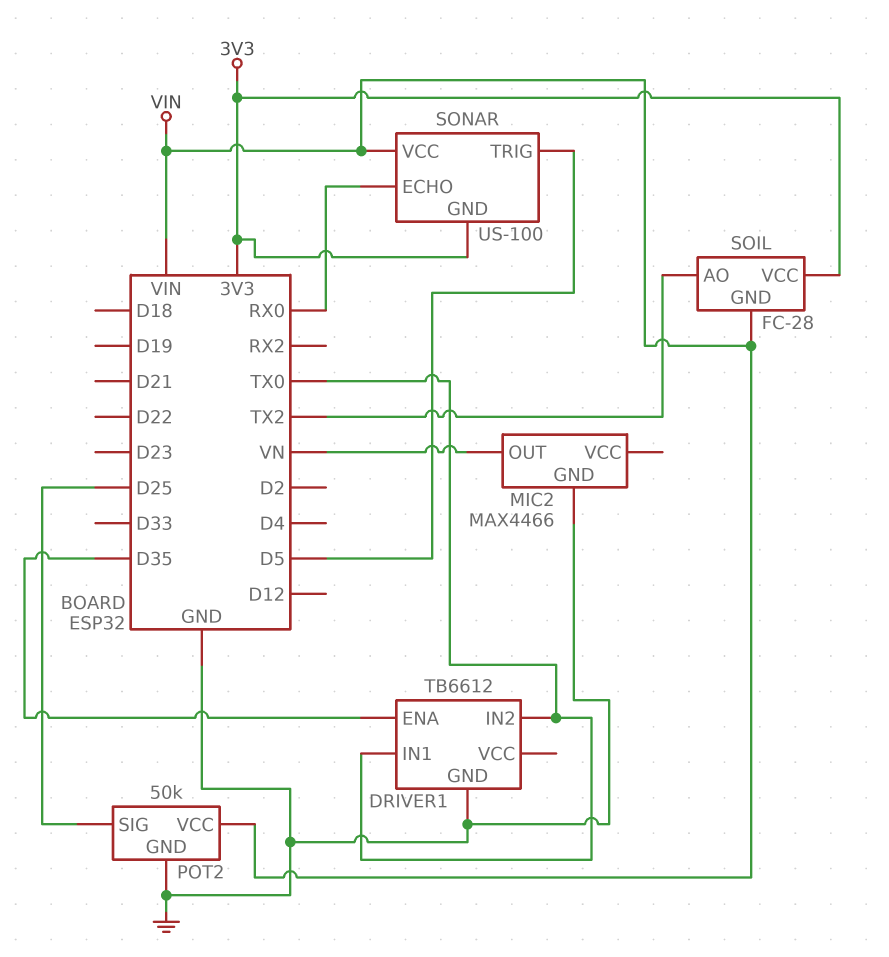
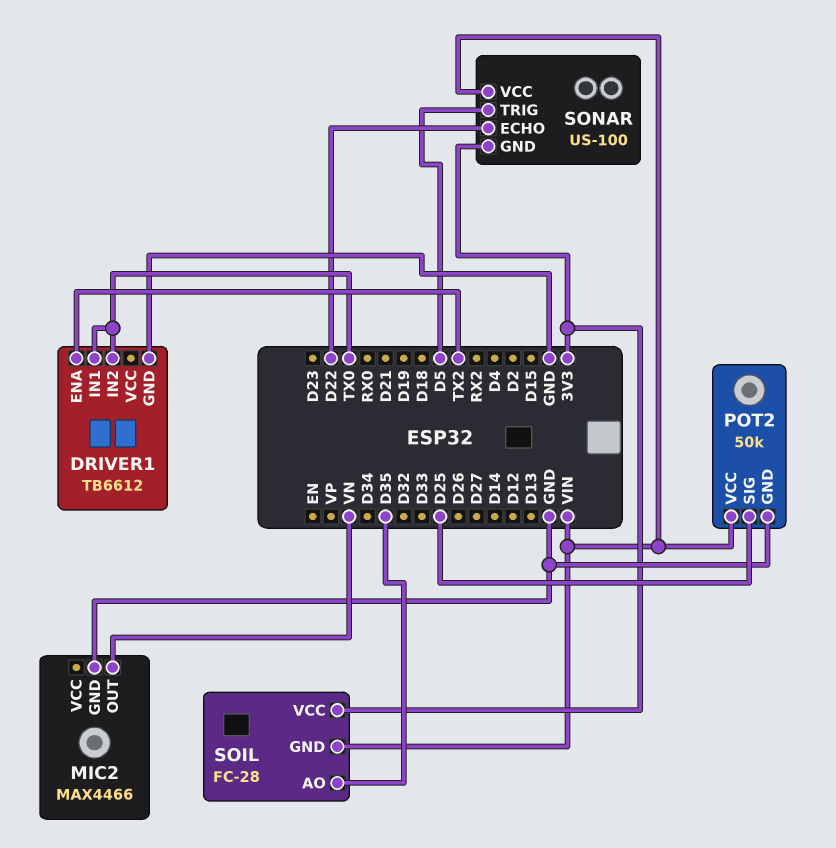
DRIVER1 pin ENA: D35 -> TX2
SOIL pin AO: TX2 -> D35
SONAR pin ECHO: RX0 -> D22

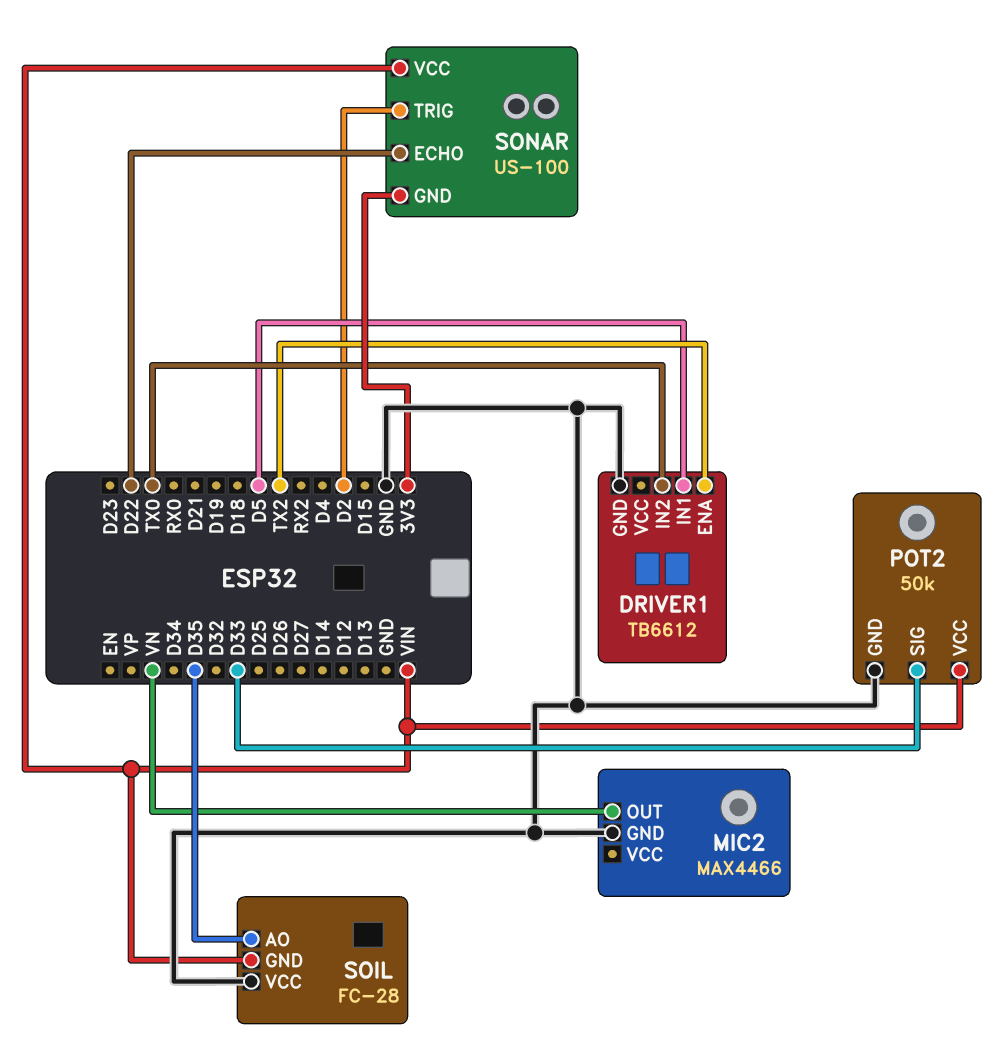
DRIVER1 pin IN1: TX0 -> D5
POT2 pin SIG: D25 -> D33
SOIL pin VCC: 3V3 -> GND
SONAR pin TRIG: D5 -> D2

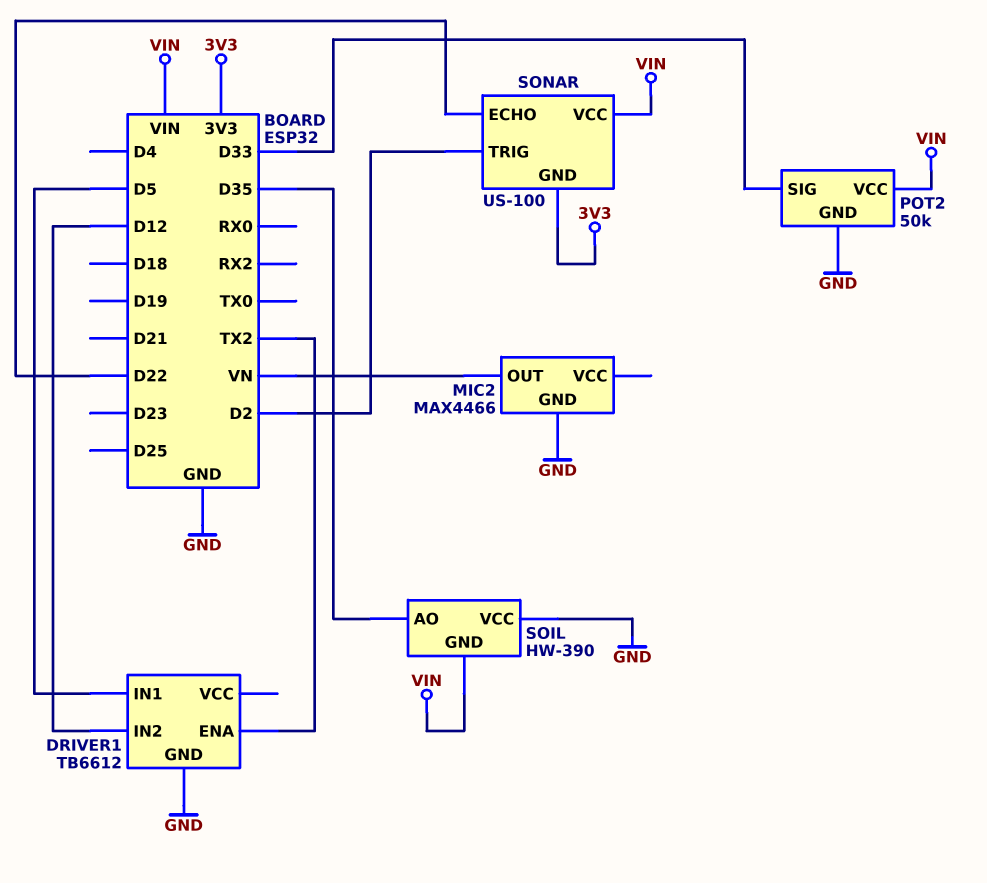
DRIVER1 pin IN2: TX0 -> D12
SOIL: FC-28 -> HW-390

